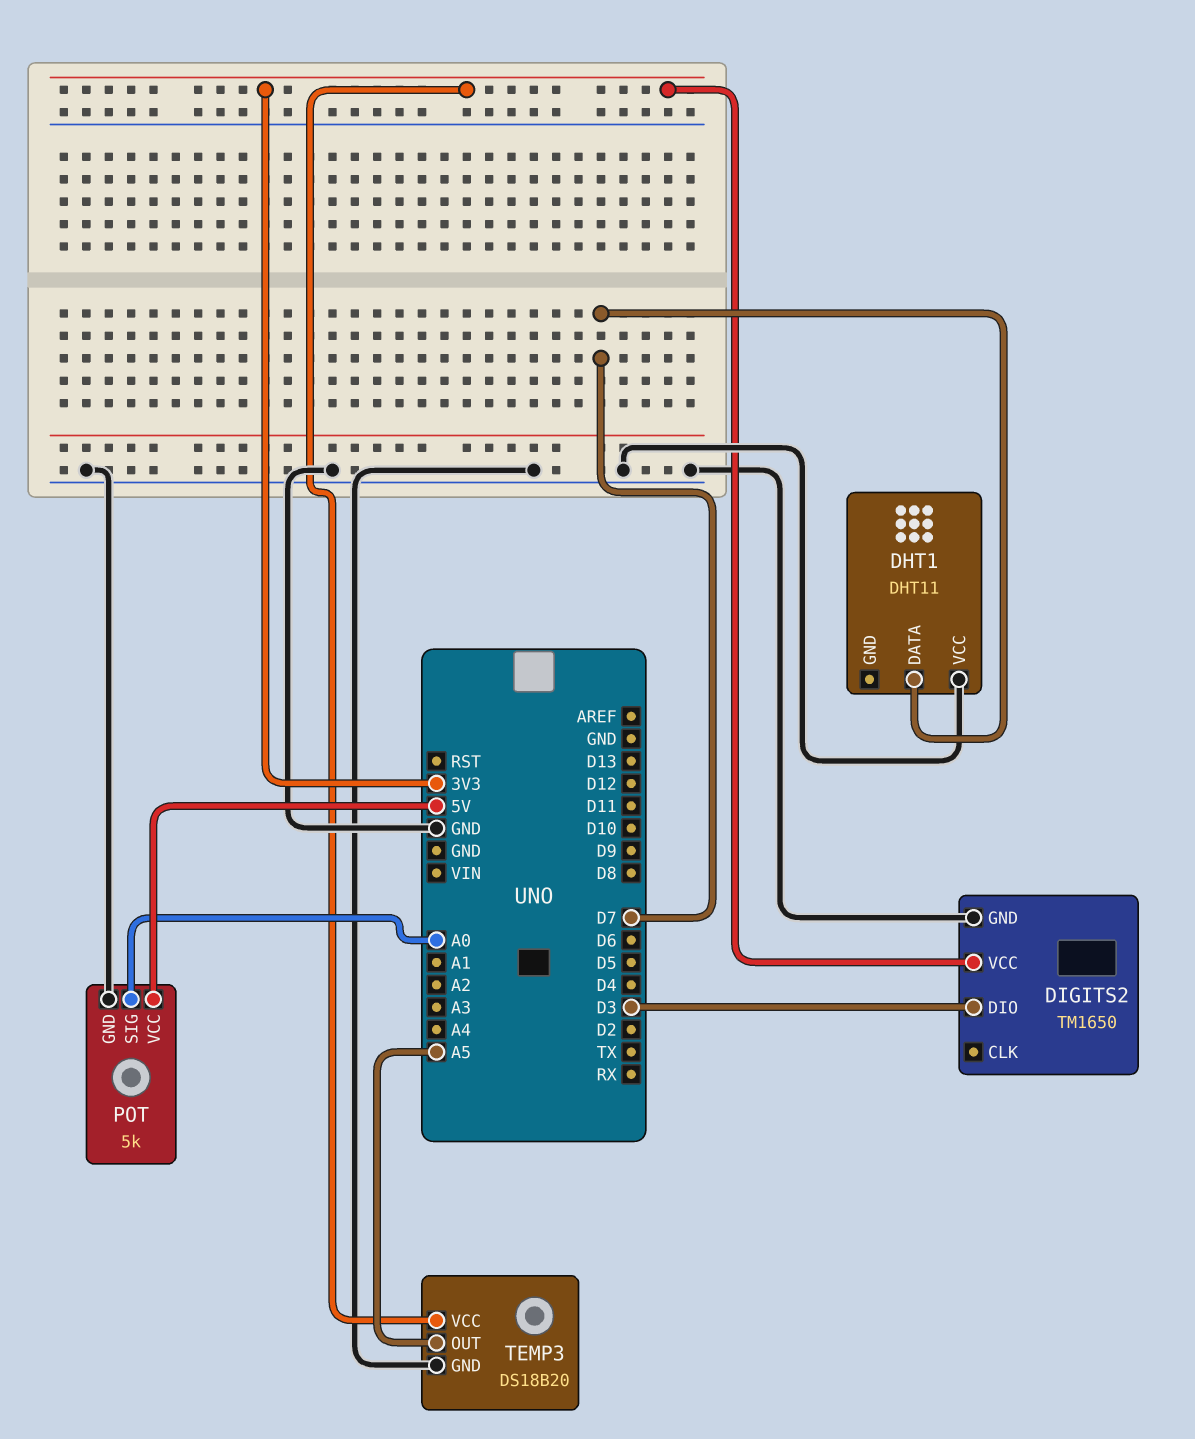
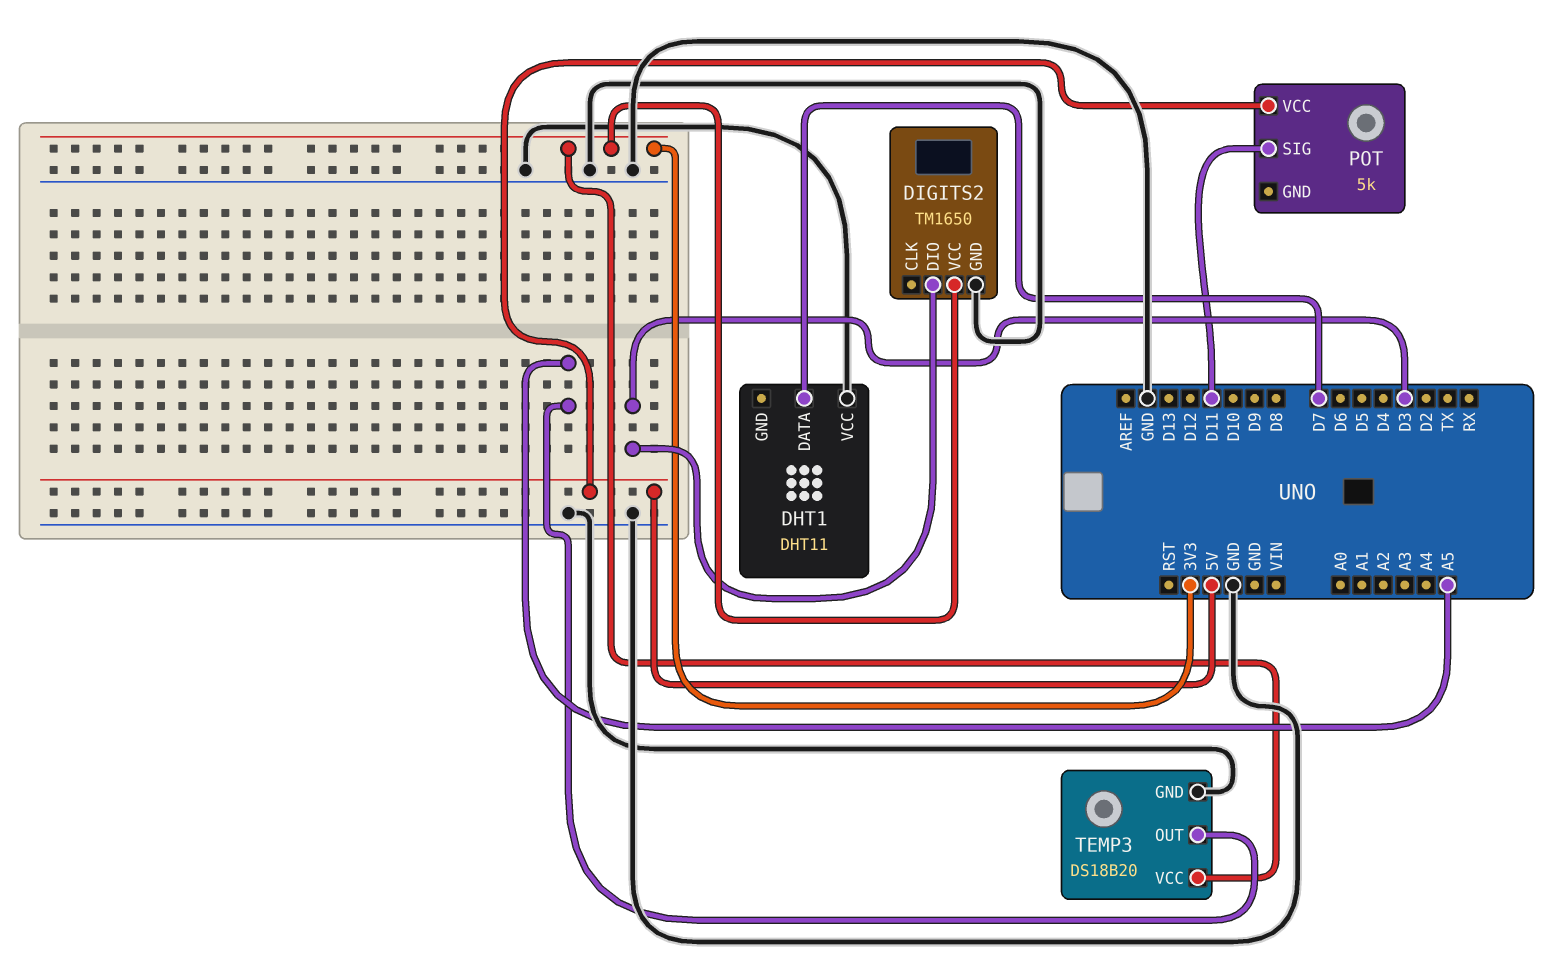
POT pin GND: GND -> none
POT pin SIG: A0 -> D11

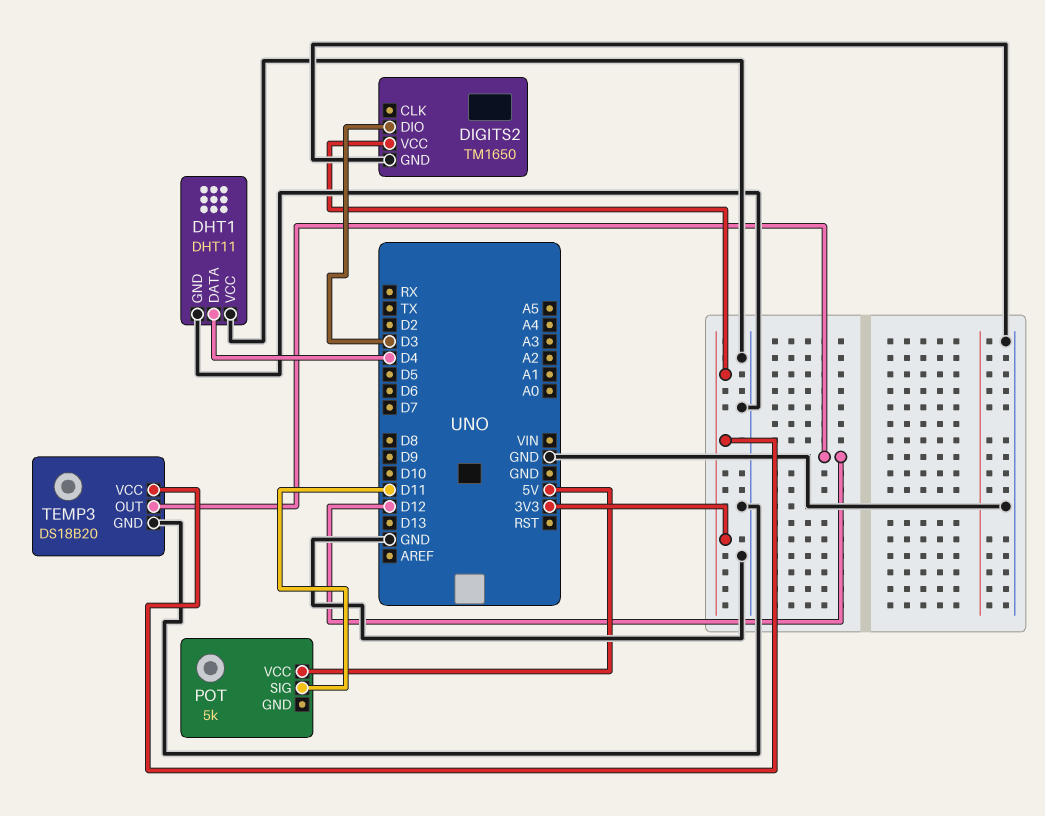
DHT1 pin DATA: D7 -> D4
DHT1 pin GND: none -> GND
TEMP3 pin OUT: A5 -> D12

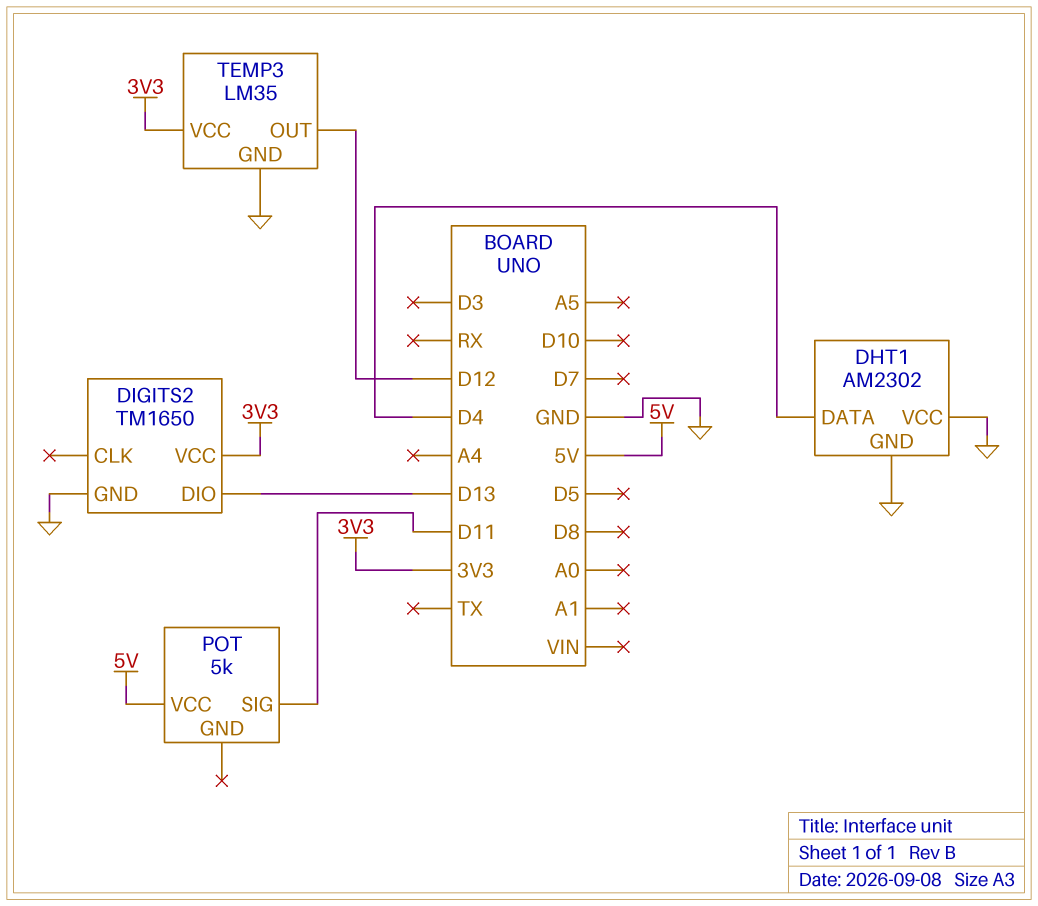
DHT1: DHT11 -> AM2302
DIGITS2 pin DIO: D3 -> D13
TEMP3: DS18B20 -> LM35

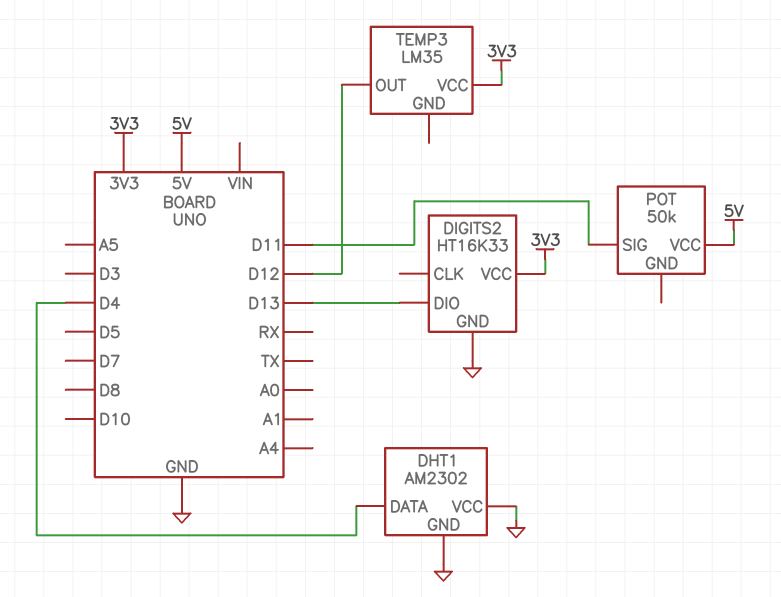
DIGITS2: TM1650 -> HT16K33
POT: 5k -> 50k
TEMP3 pin GND: GND -> none

